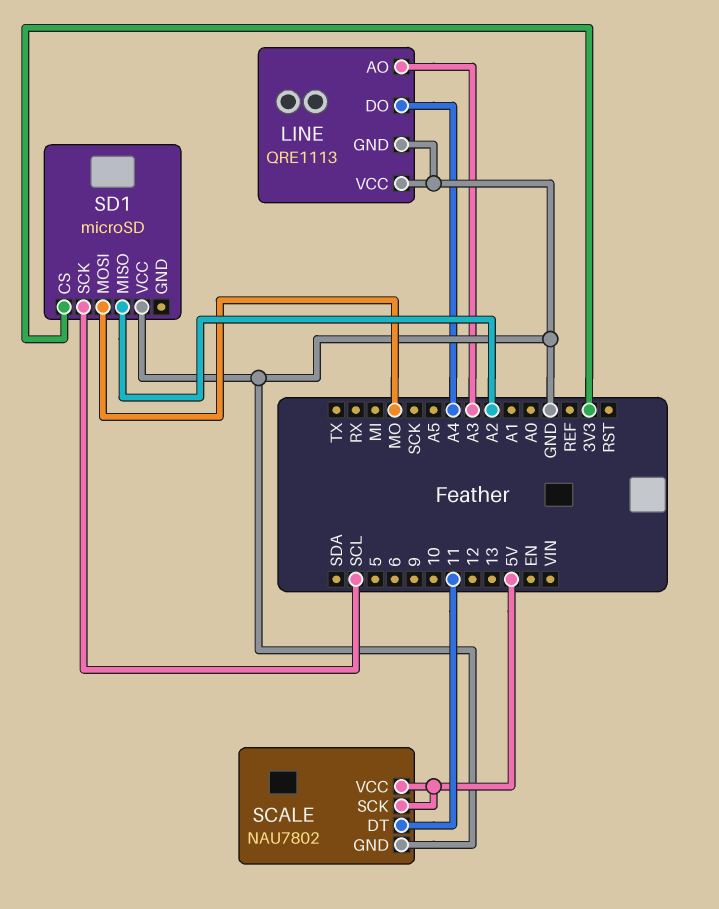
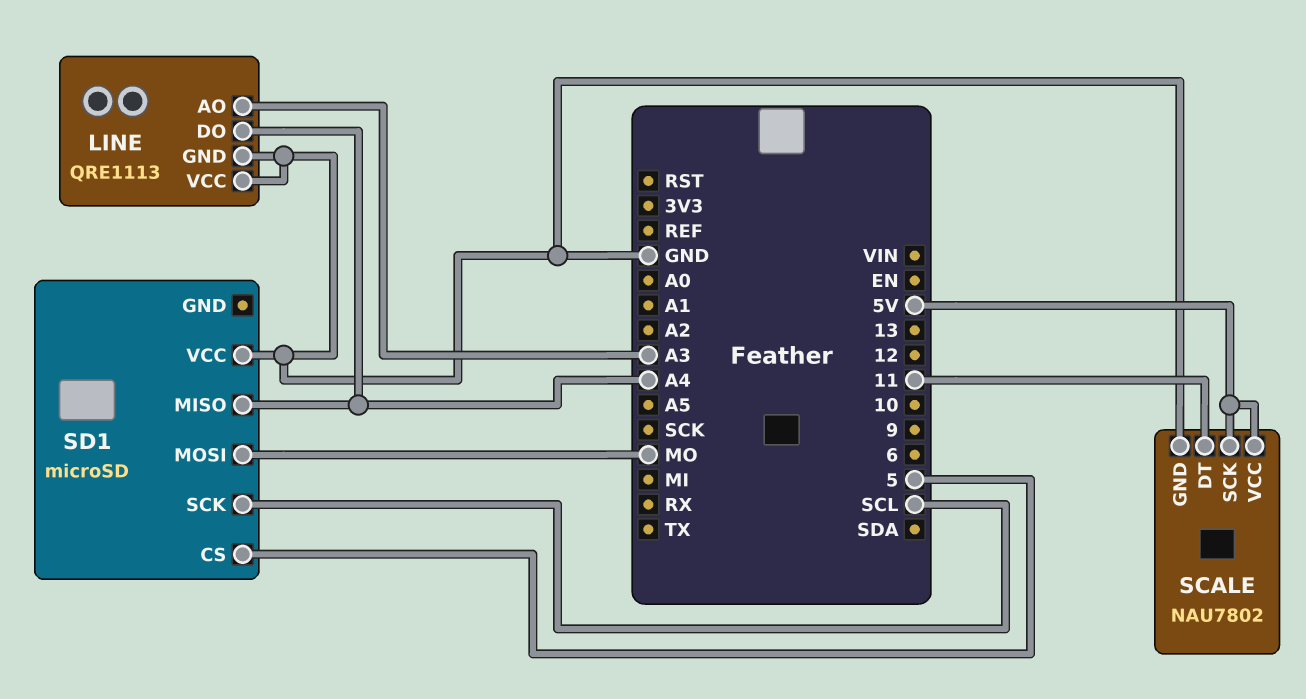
SD1 pin CS: 3V3 -> 5
SD1 pin MISO: A2 -> A4

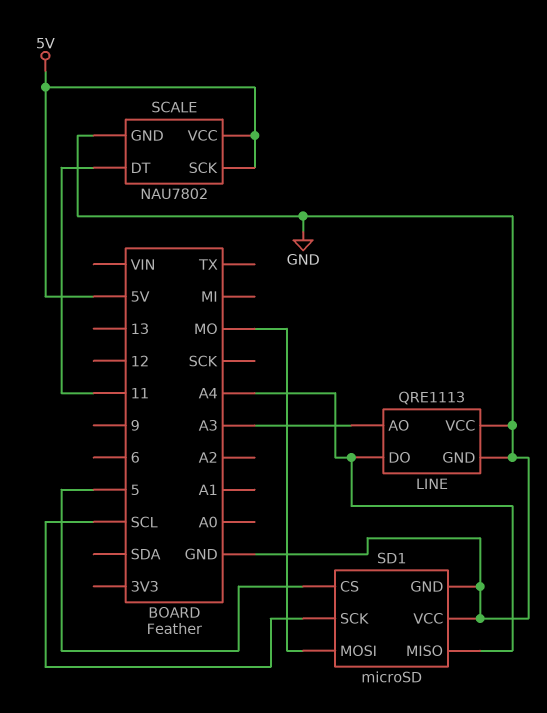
SD1 pin GND: none -> GND

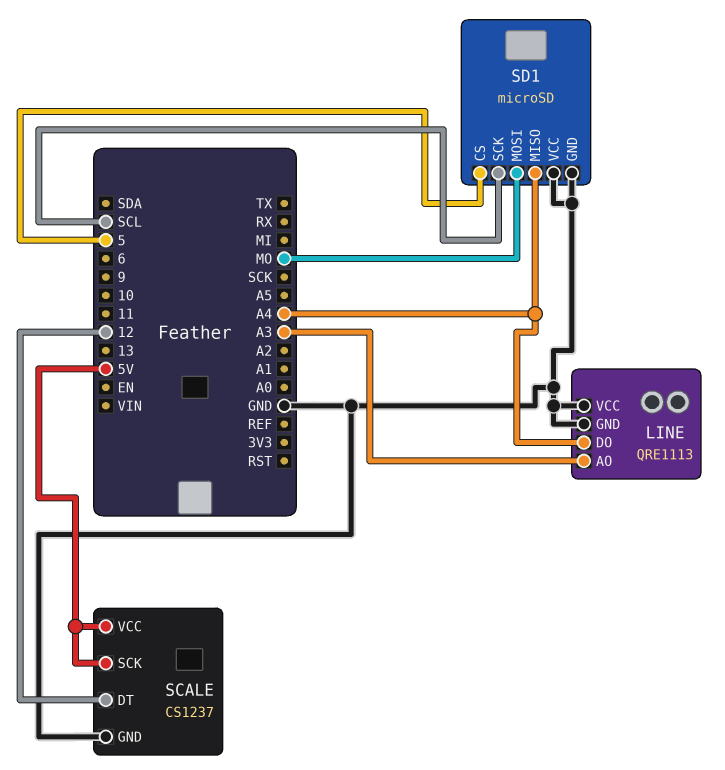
SCALE: NAU7802 -> CS1237
SCALE pin DT: 11 -> 12

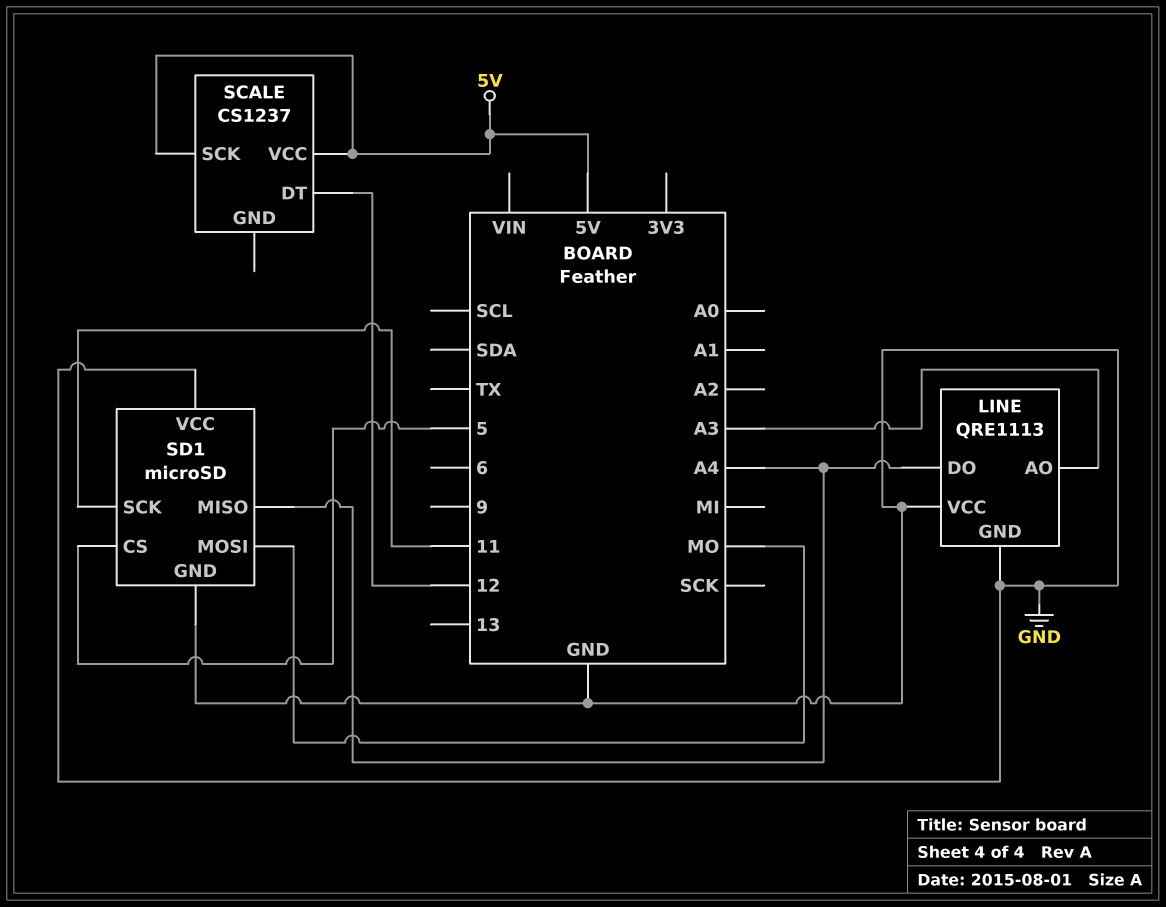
SCALE pin GND: GND -> none
SD1 pin SCK: SCL -> 11

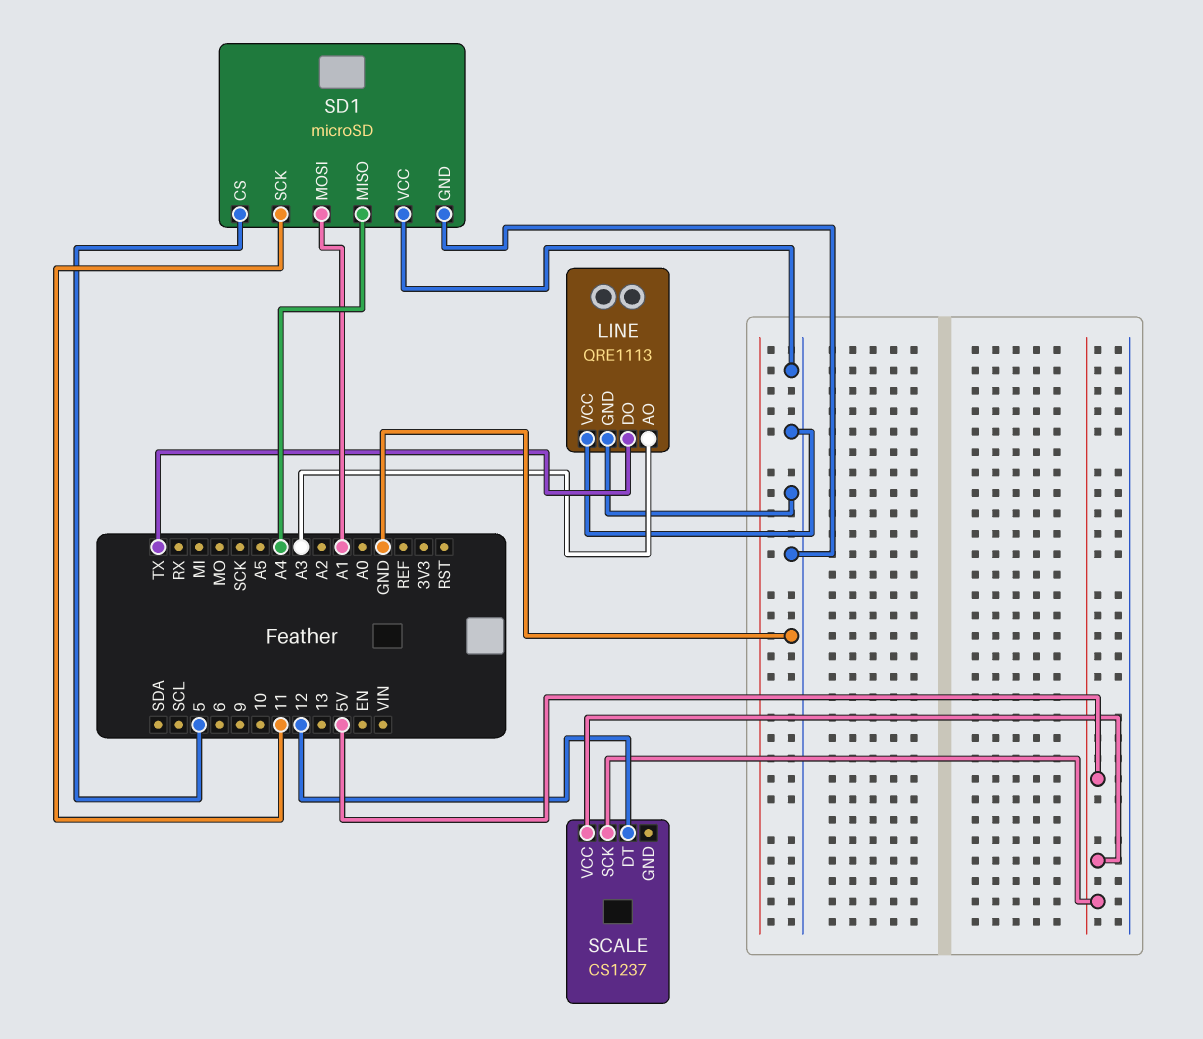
LINE pin DO: A4 -> TX
SD1 pin MOSI: MO -> A1

